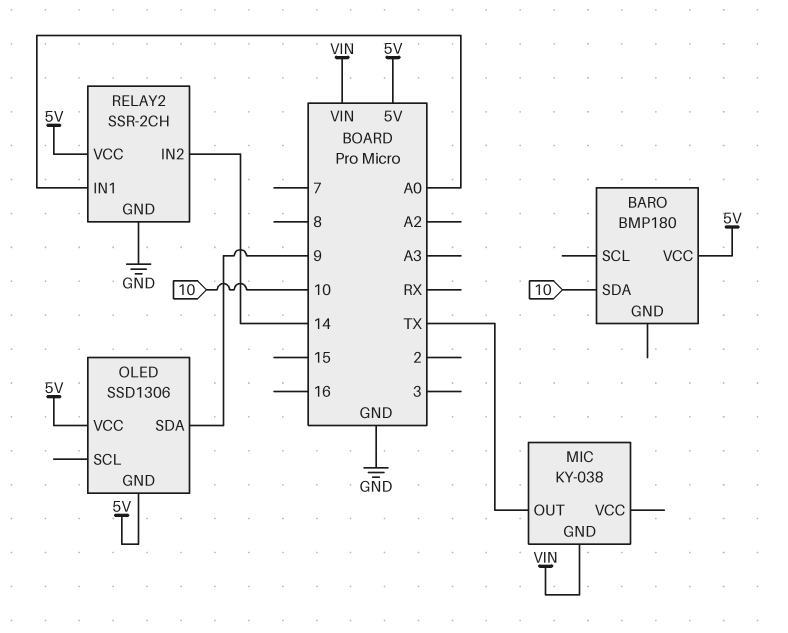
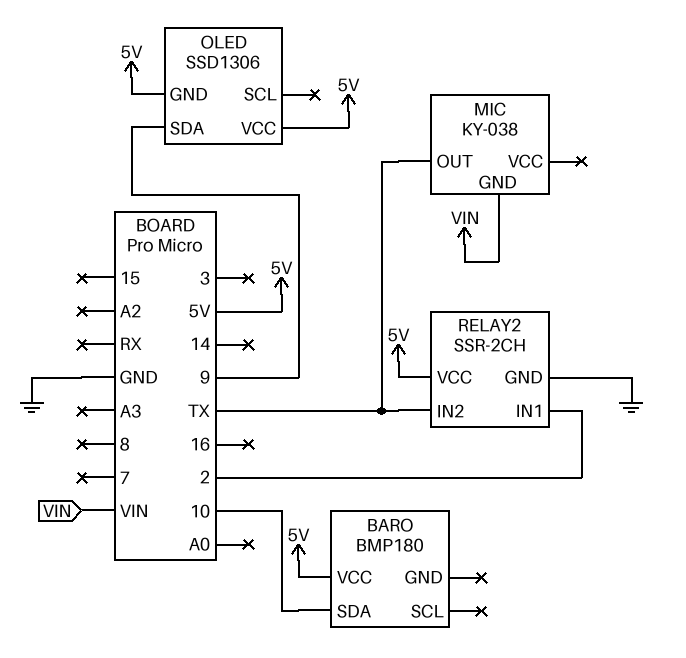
RELAY2 pin IN1: A0 -> 2
RELAY2 pin IN2: 14 -> TX

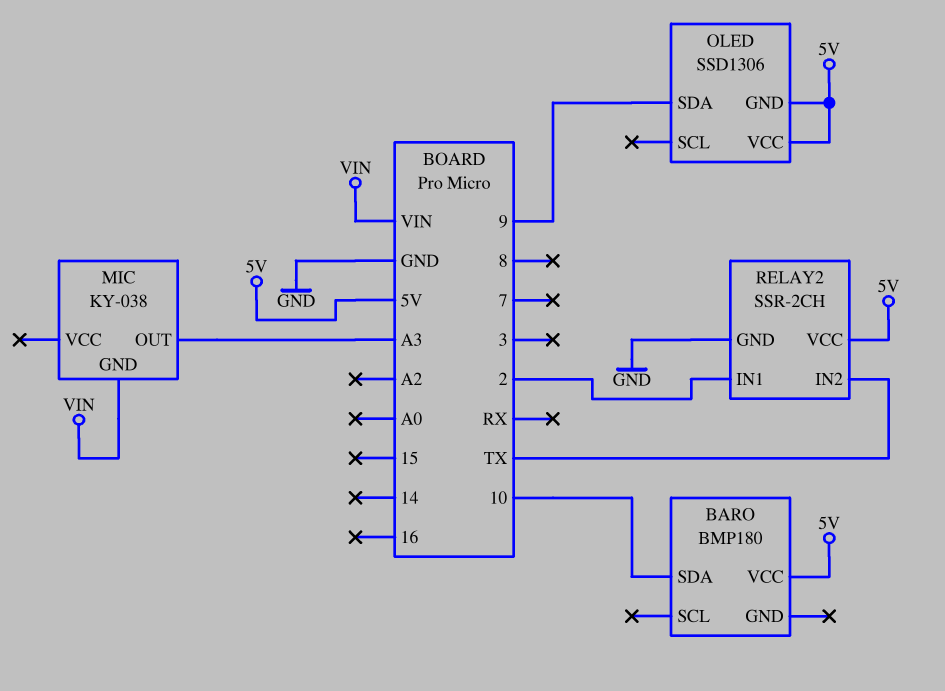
MIC pin OUT: TX -> A3

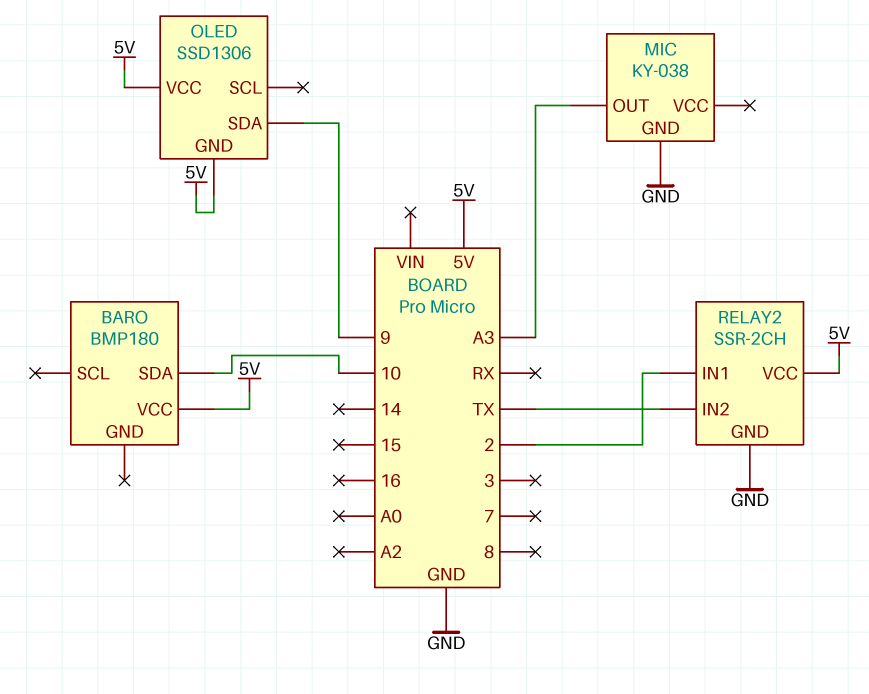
MIC pin GND: VIN -> GND

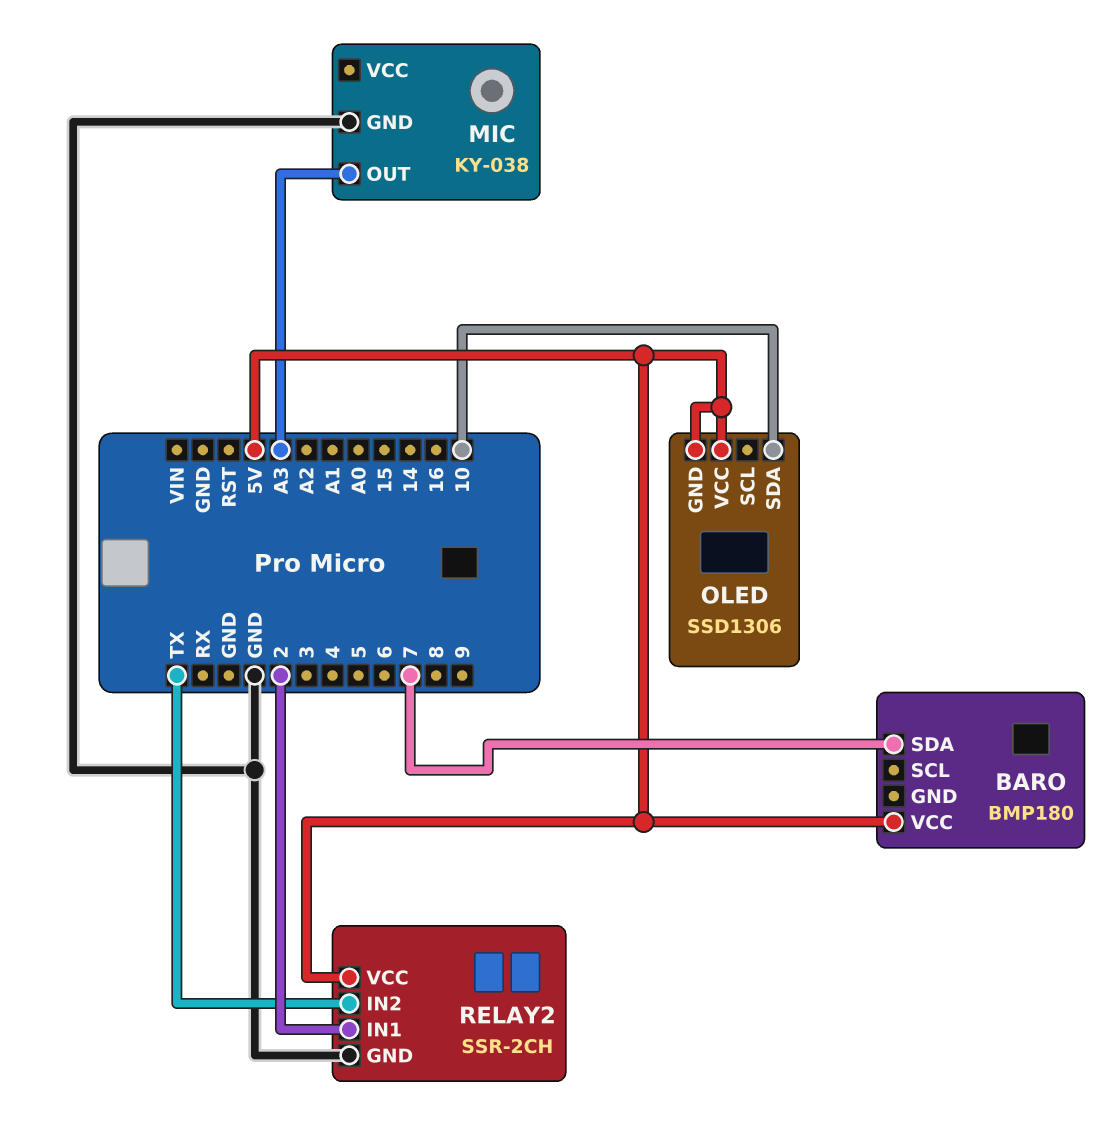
BARO pin SDA: 10 -> 7
OLED pin SDA: 9 -> 10

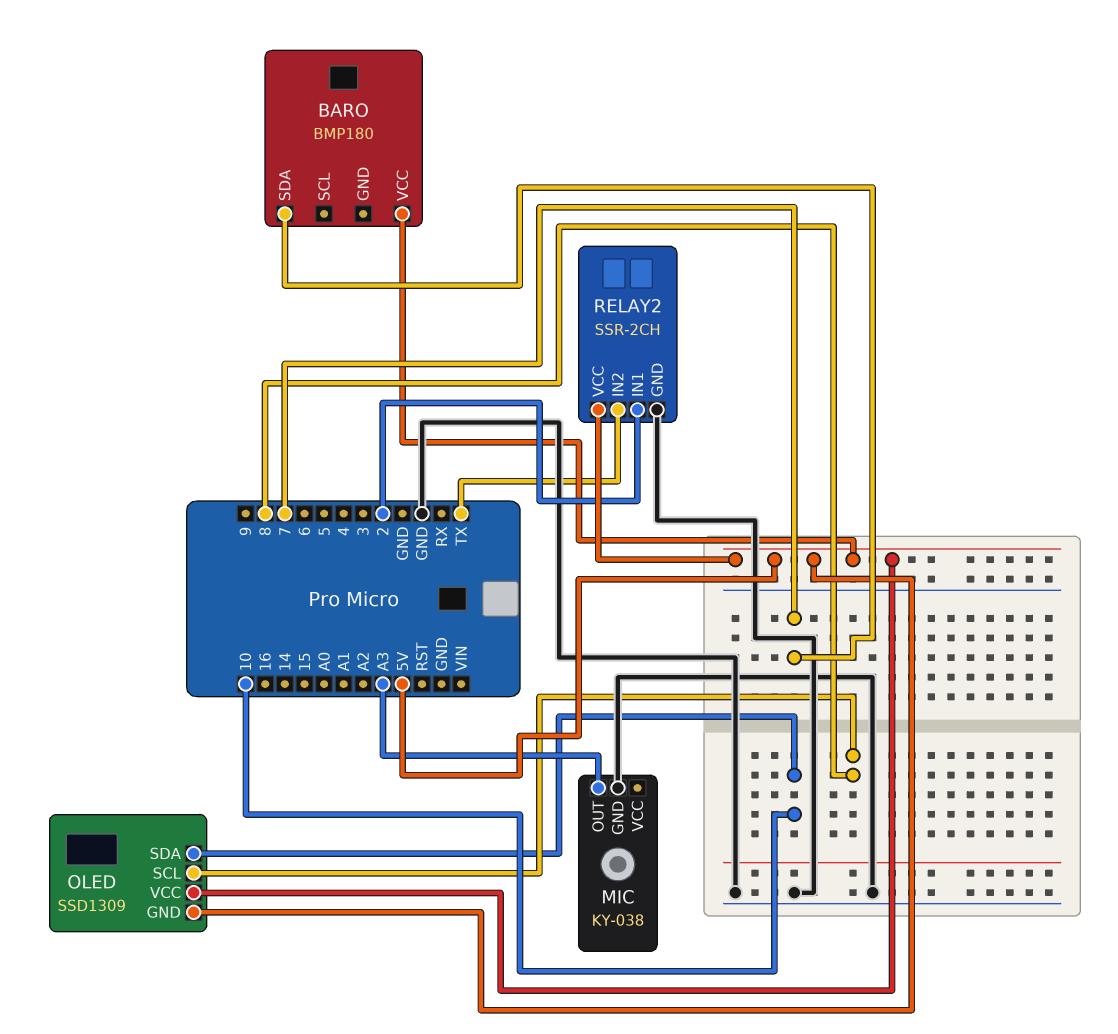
OLED: SSD1306 -> SSD1309
OLED pin SCL: none -> 8

